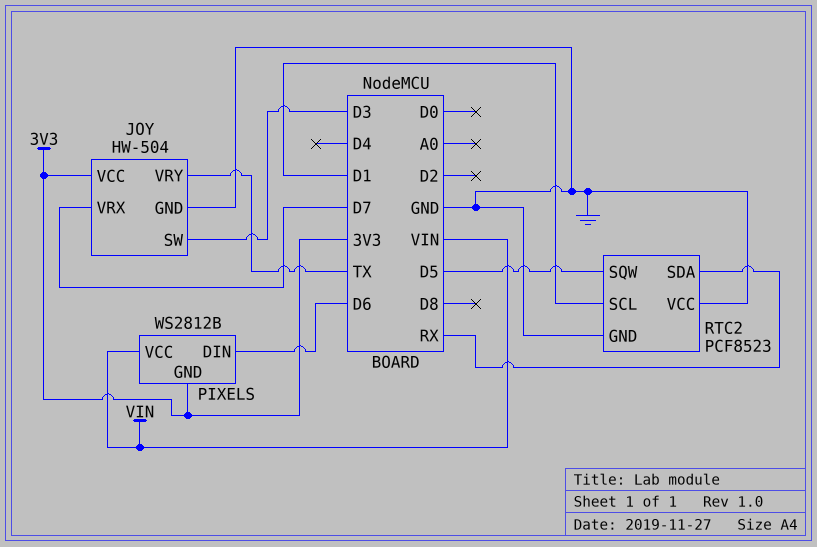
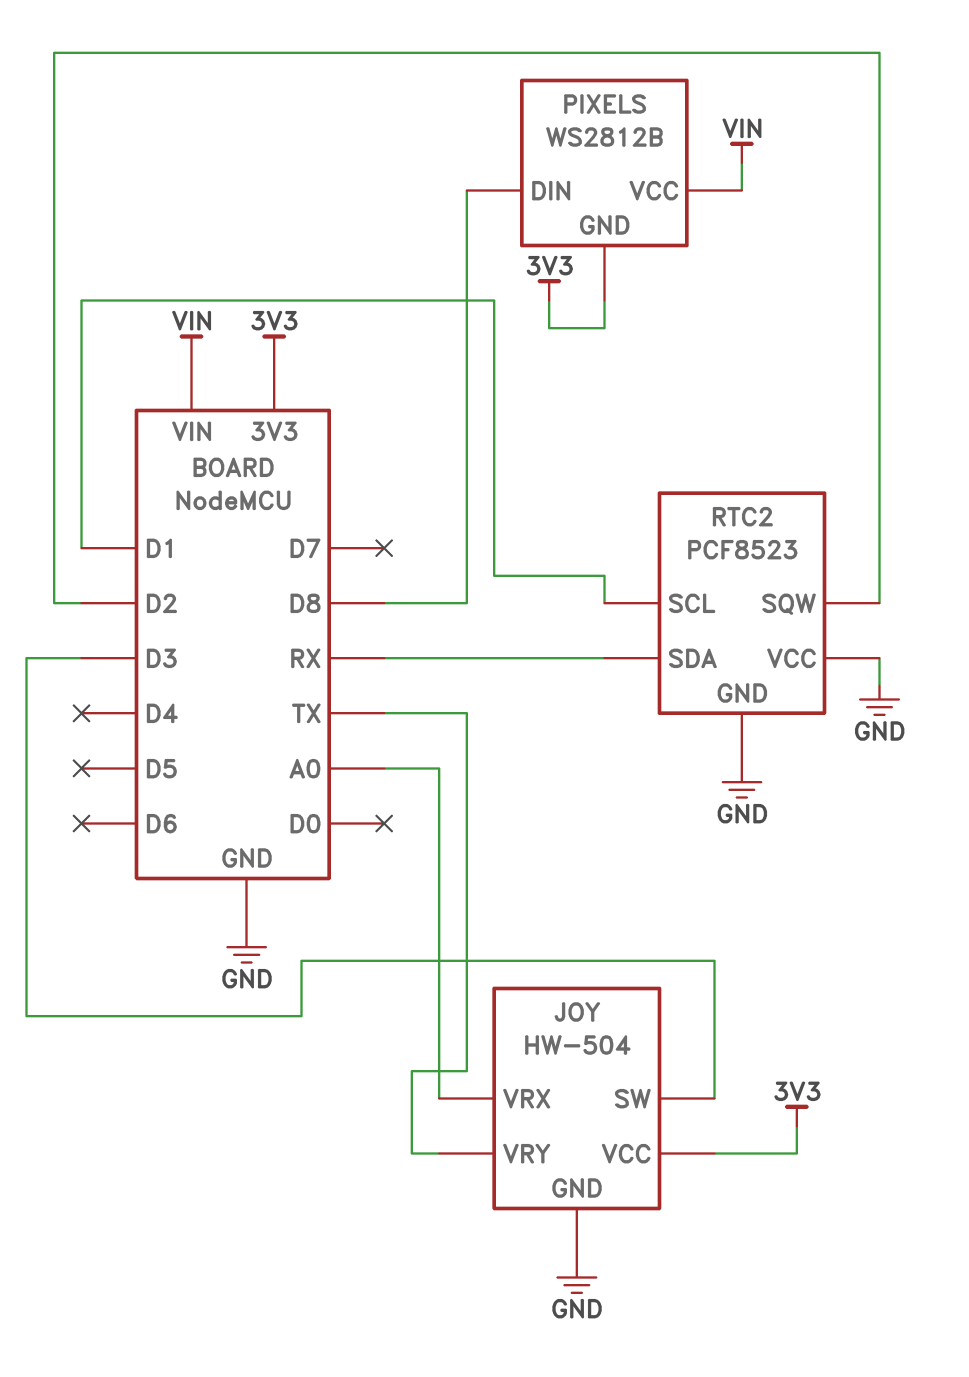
JOY pin VRX: D7 -> A0
PIXELS pin DIN: D6 -> D8
RTC2 pin SQW: D5 -> D2

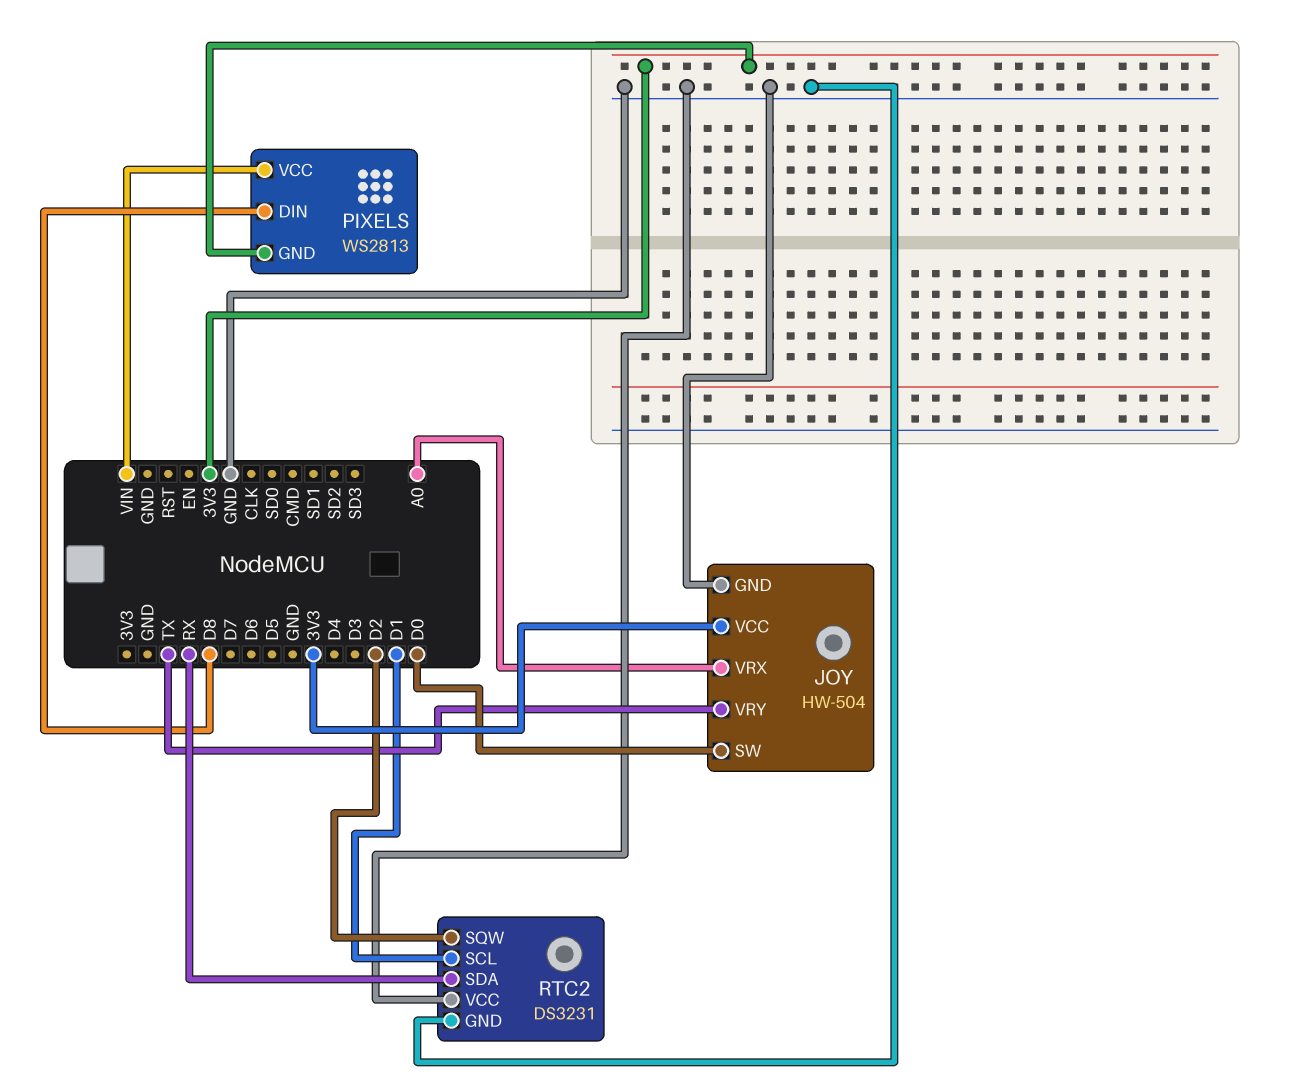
JOY pin SW: D3 -> D0
PIXELS: WS2812B -> WS2813
RTC2: PCF8523 -> DS3231

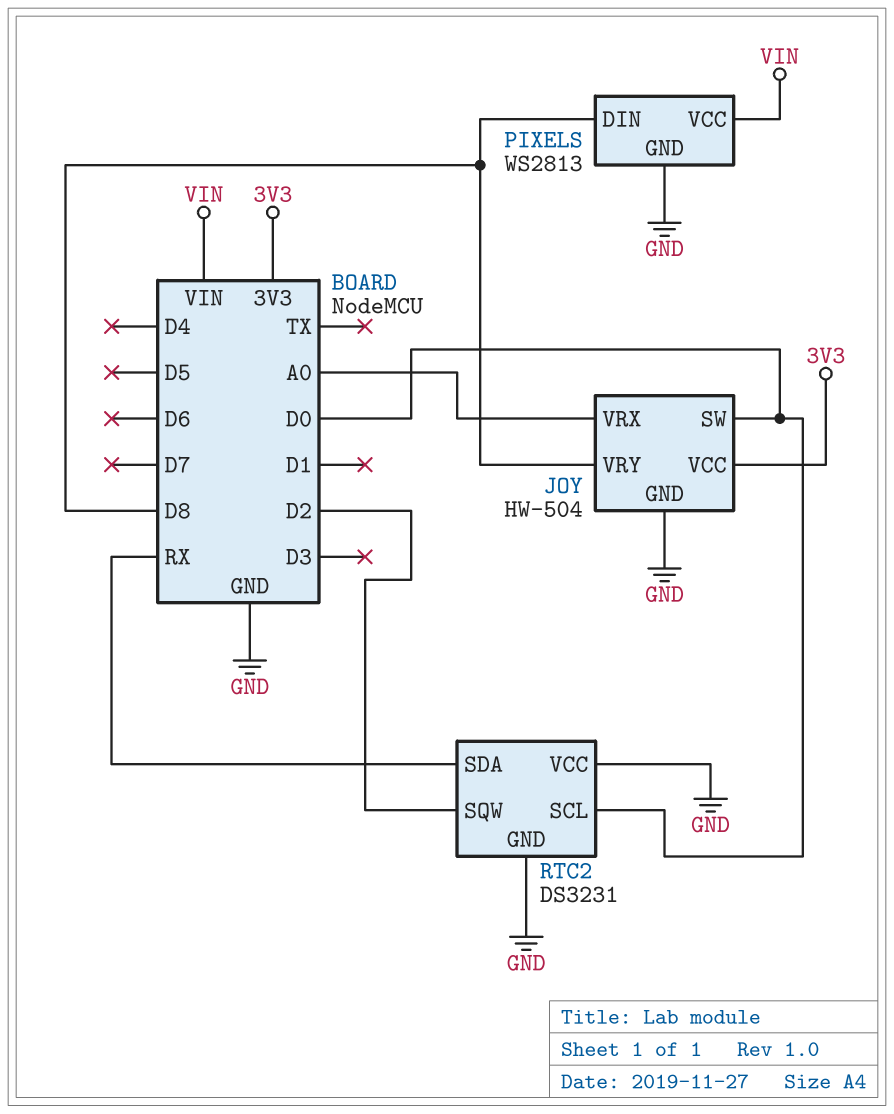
JOY pin VRY: TX -> D8
PIXELS pin GND: 3V3 -> GND
RTC2 pin SCL: D1 -> D0

